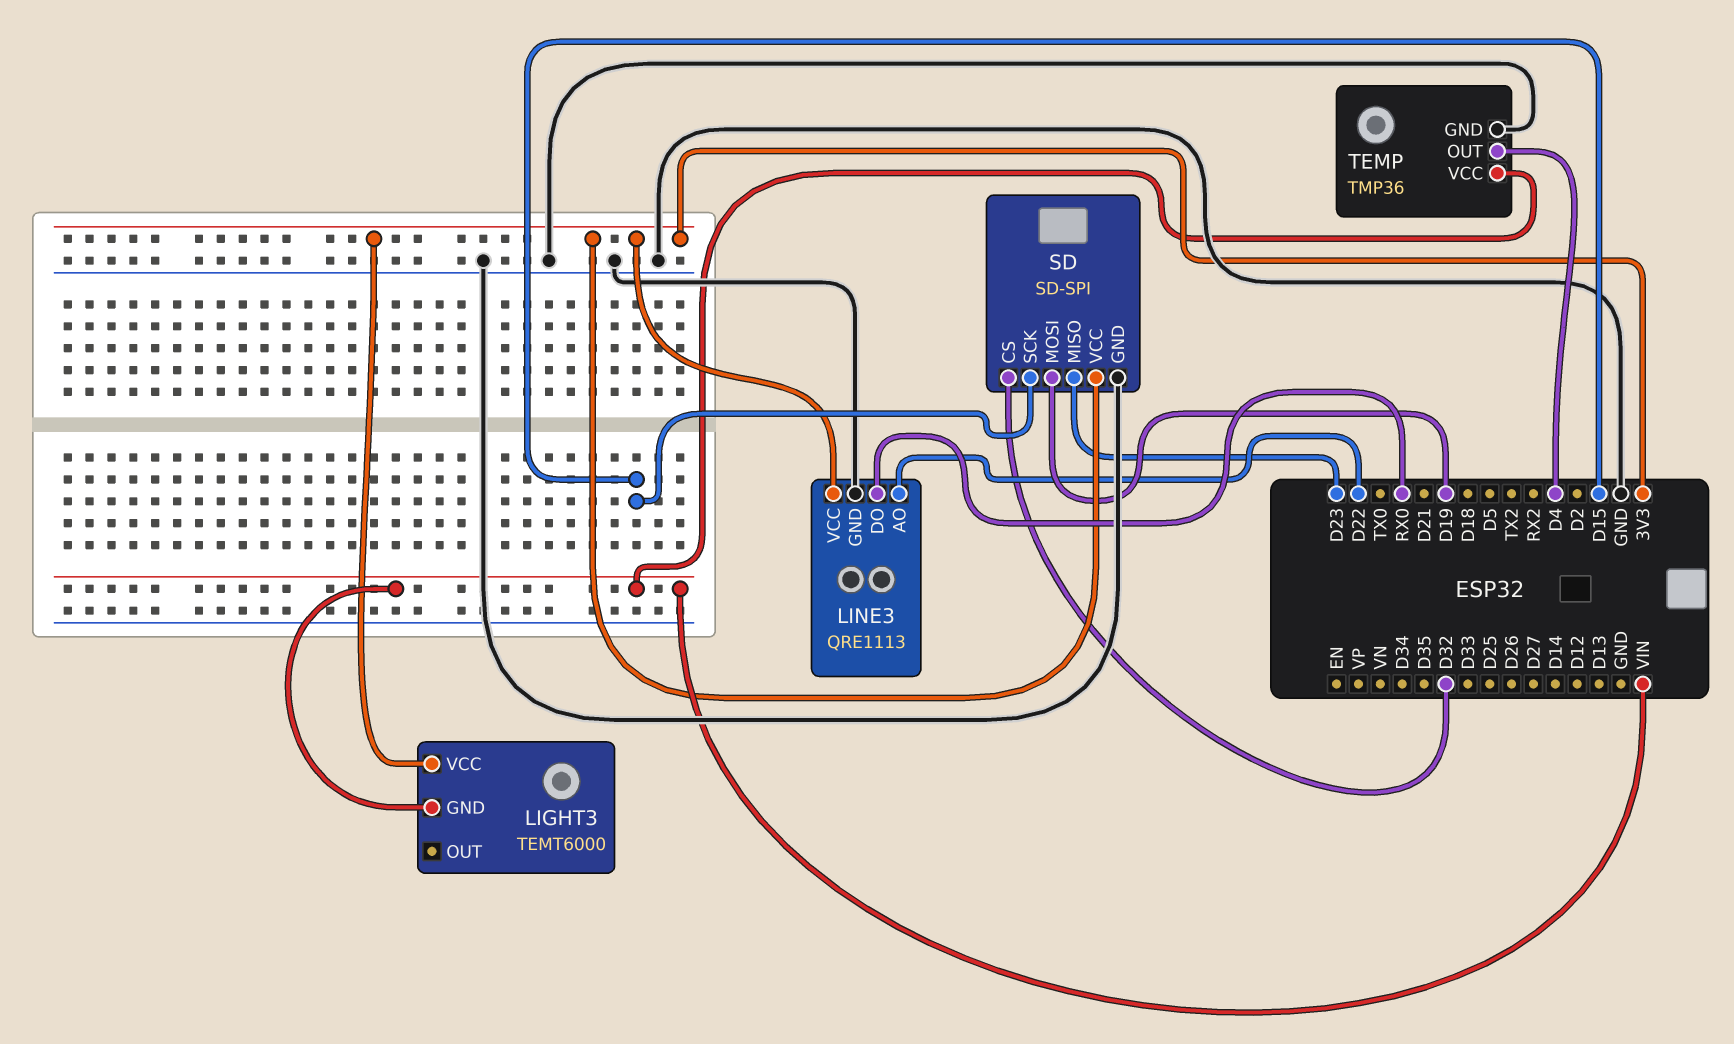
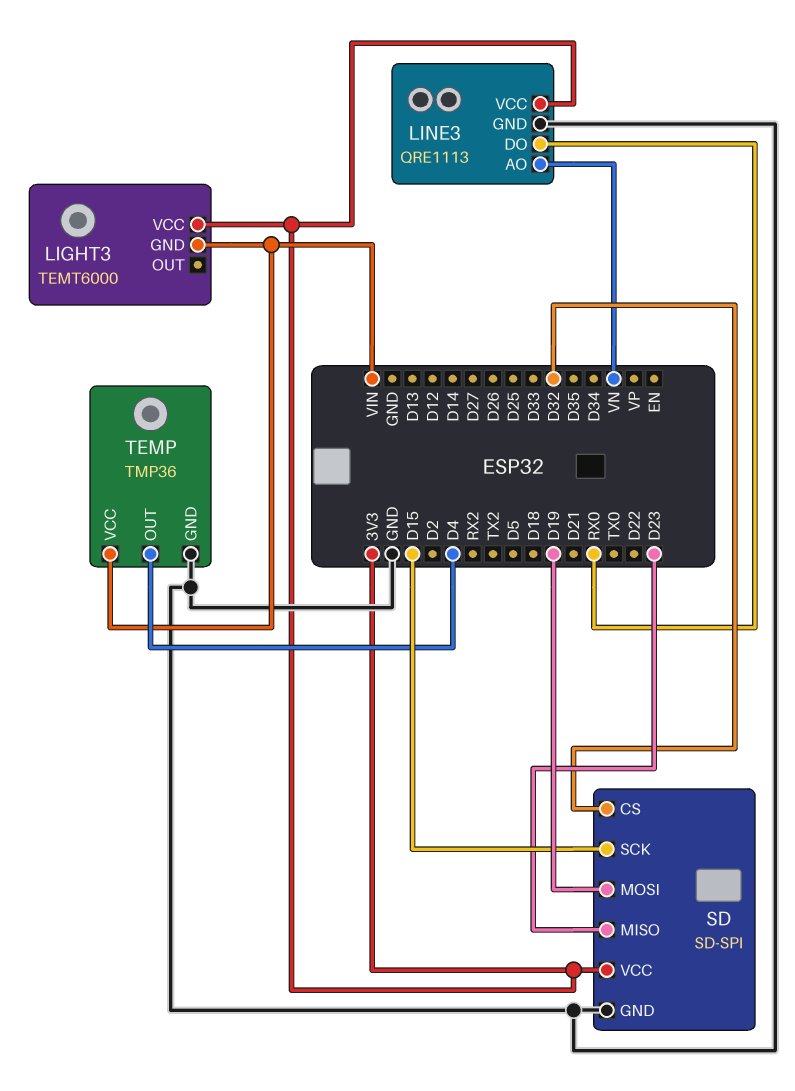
LINE3 pin AO: D22 -> VN

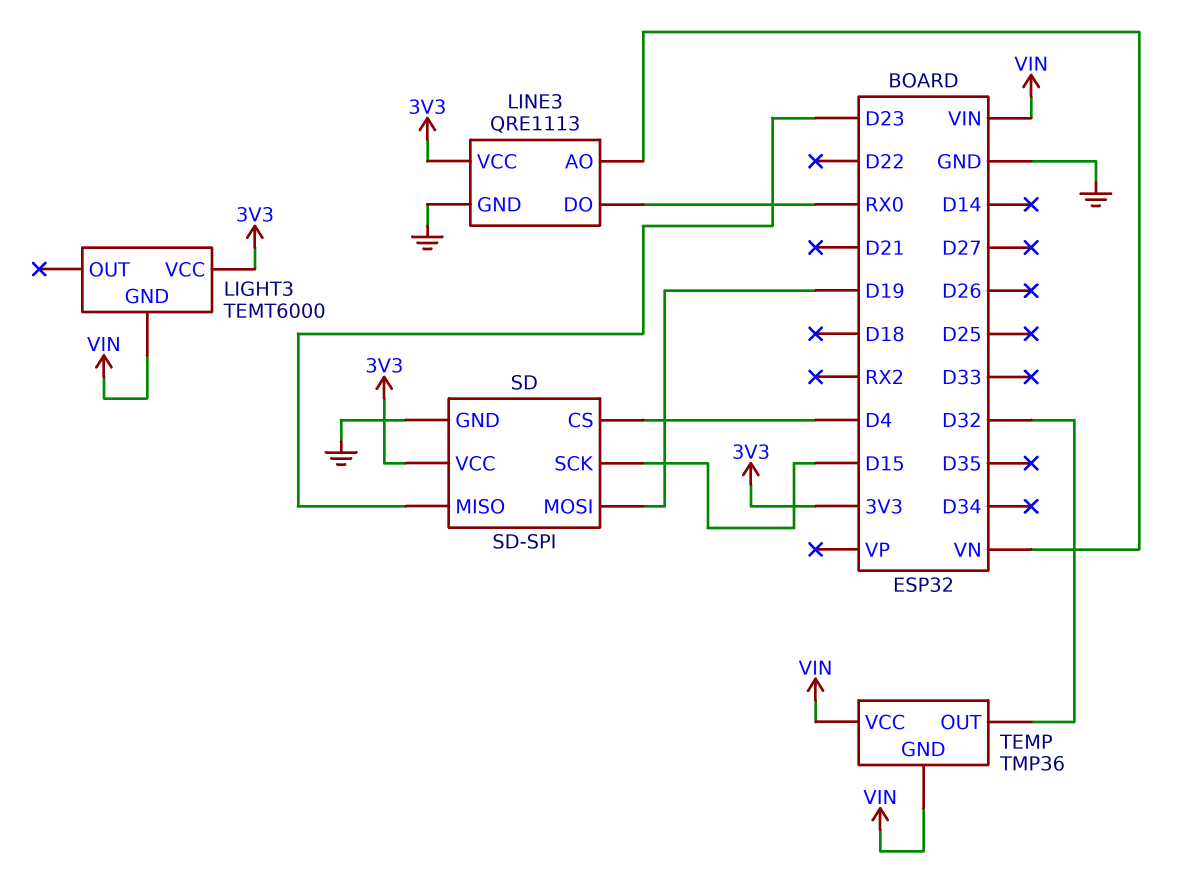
SD pin CS: D32 -> D4
TEMP pin GND: GND -> VIN
TEMP pin OUT: D4 -> D32

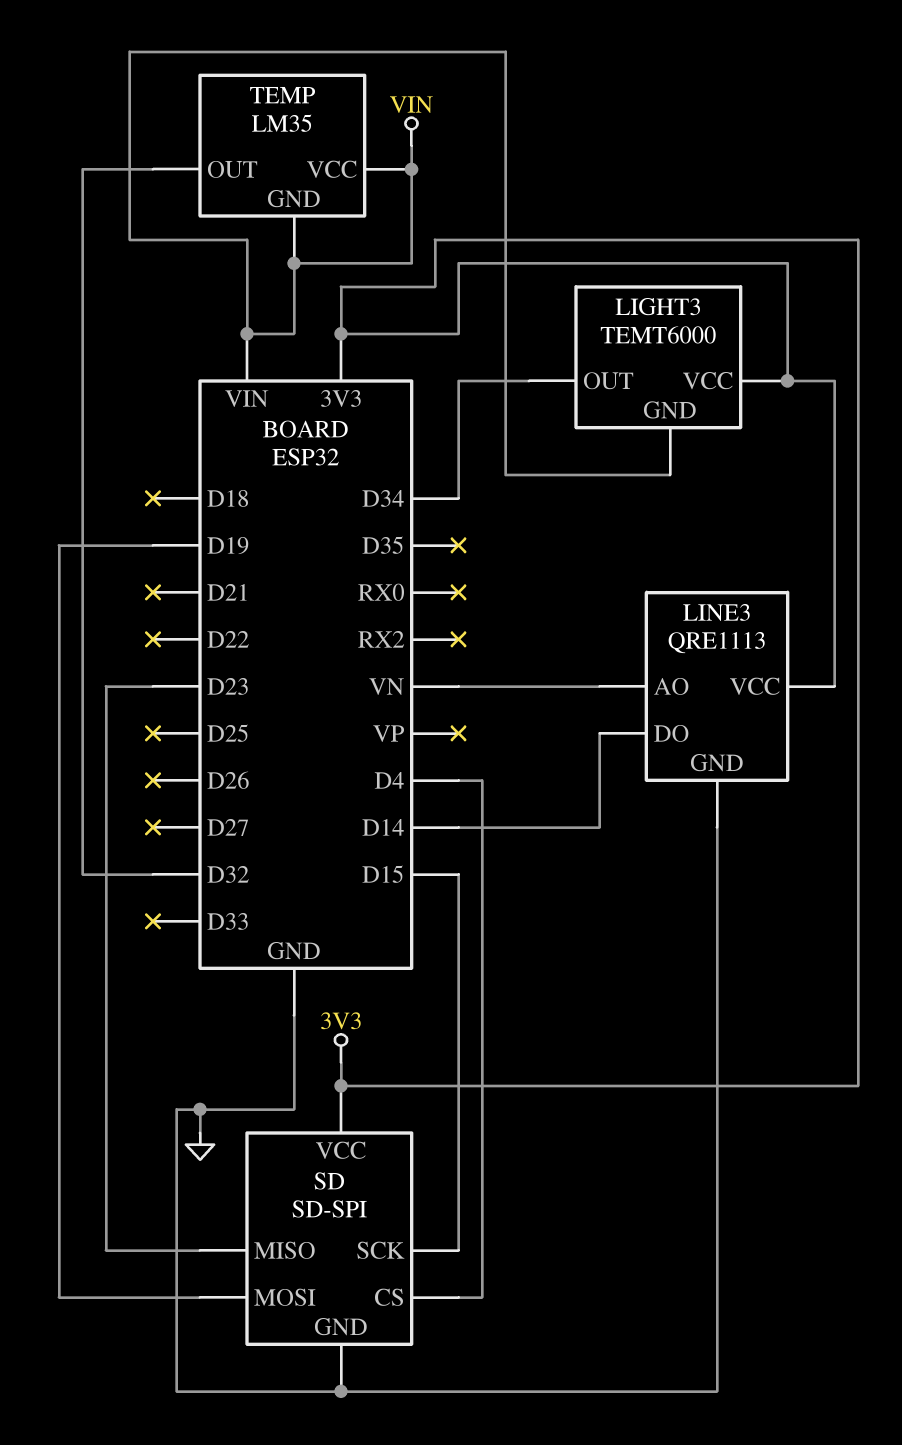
LIGHT3 pin OUT: none -> D34
LINE3 pin DO: RX0 -> D14
TEMP: TMP36 -> LM35

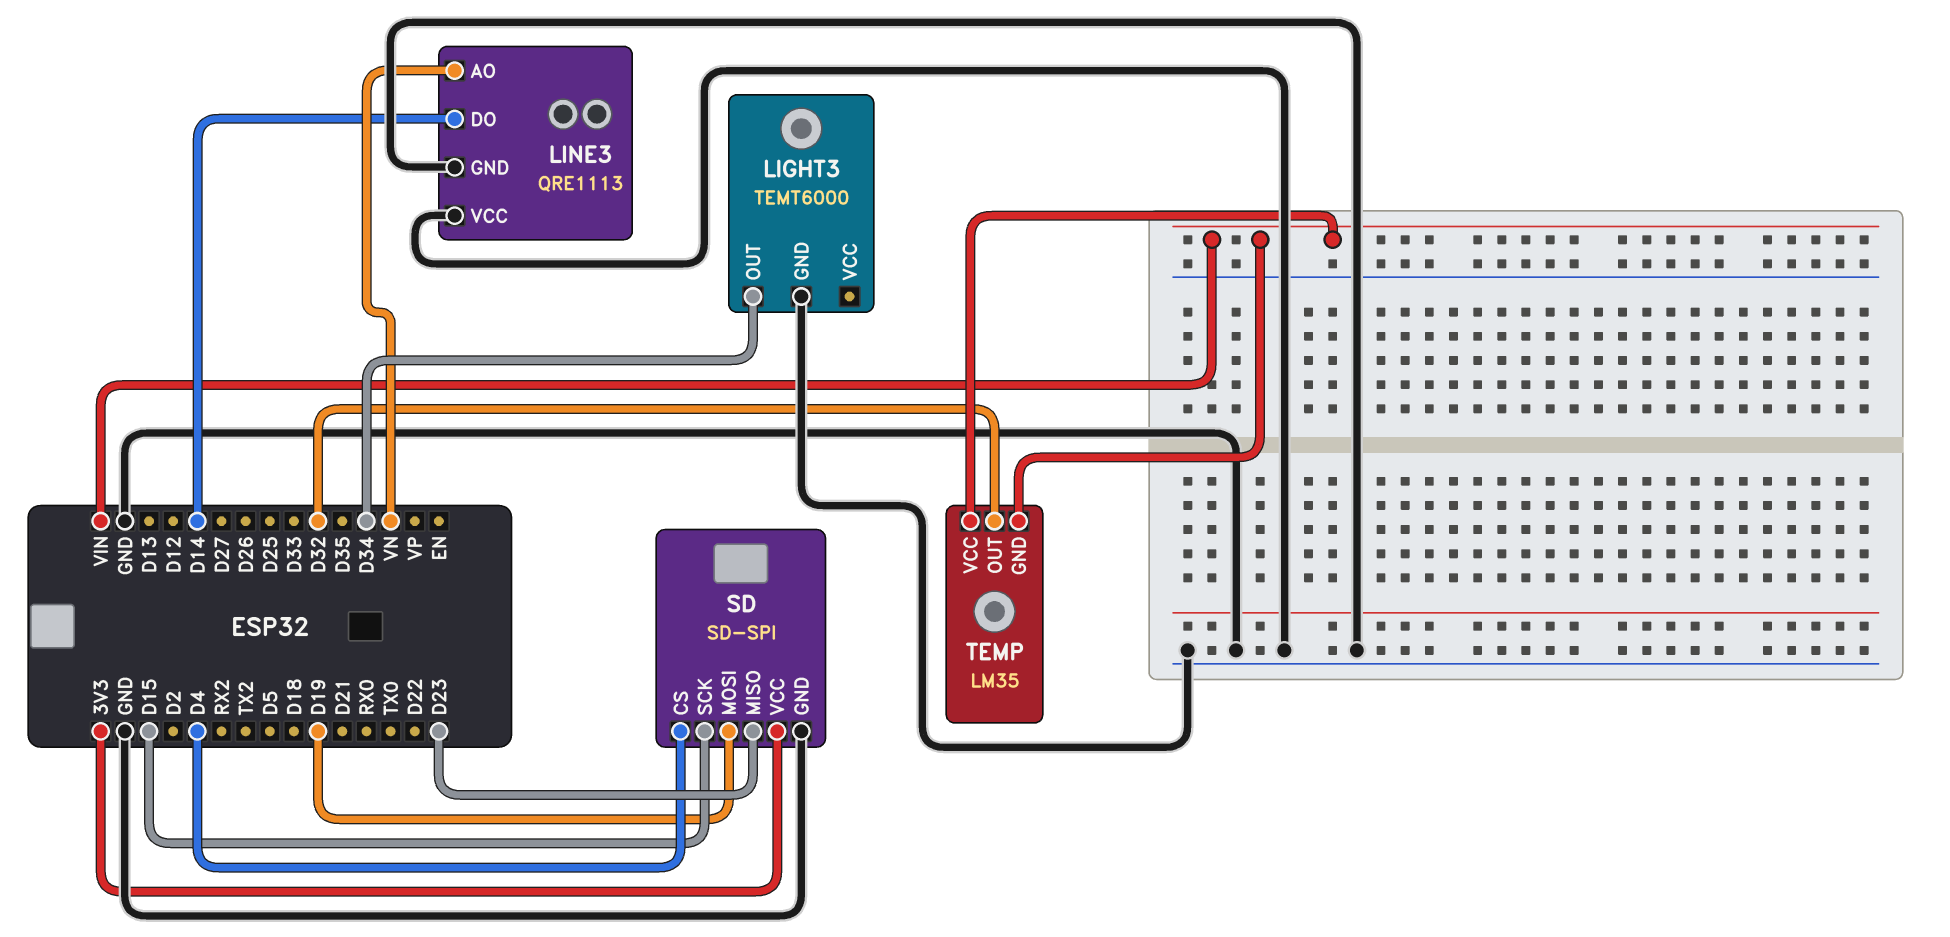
LIGHT3 pin GND: VIN -> GND
LIGHT3 pin VCC: 3V3 -> none
LINE3 pin VCC: 3V3 -> GND

